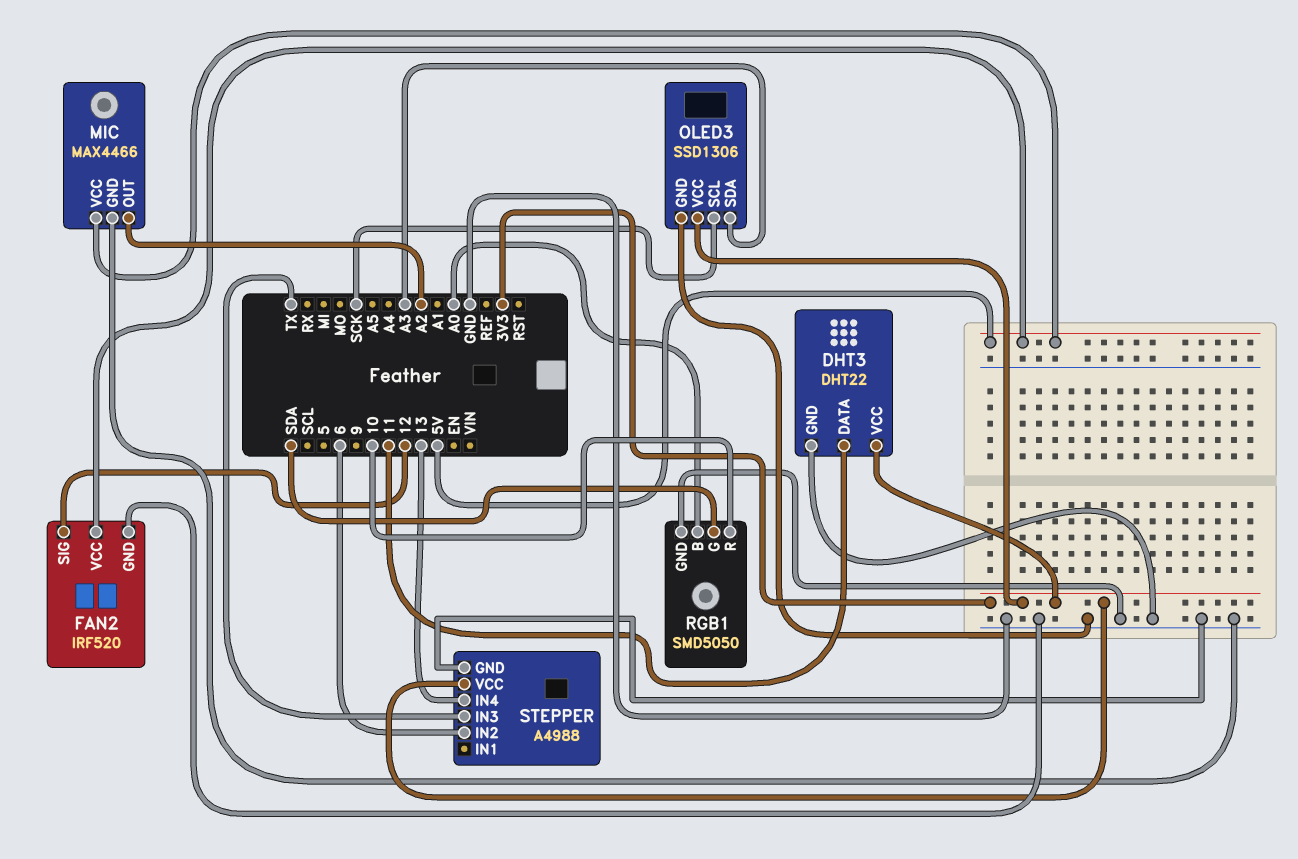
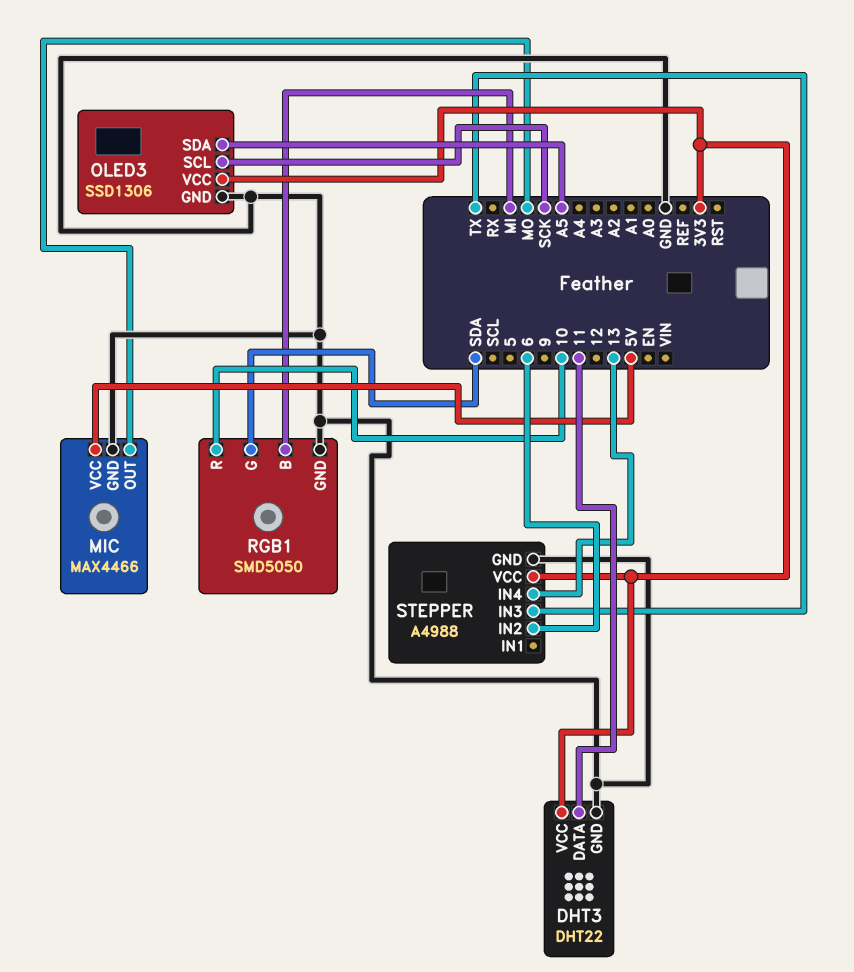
FAN2: IRF520 -> none
FAN2 pin GND: GND -> none
FAN2 pin SIG: 12 -> none
FAN2 pin VCC: 5V -> none
MIC pin OUT: A2 -> MO
OLED3 pin SDA: A3 -> A5
RGB1 pin B: A0 -> MI

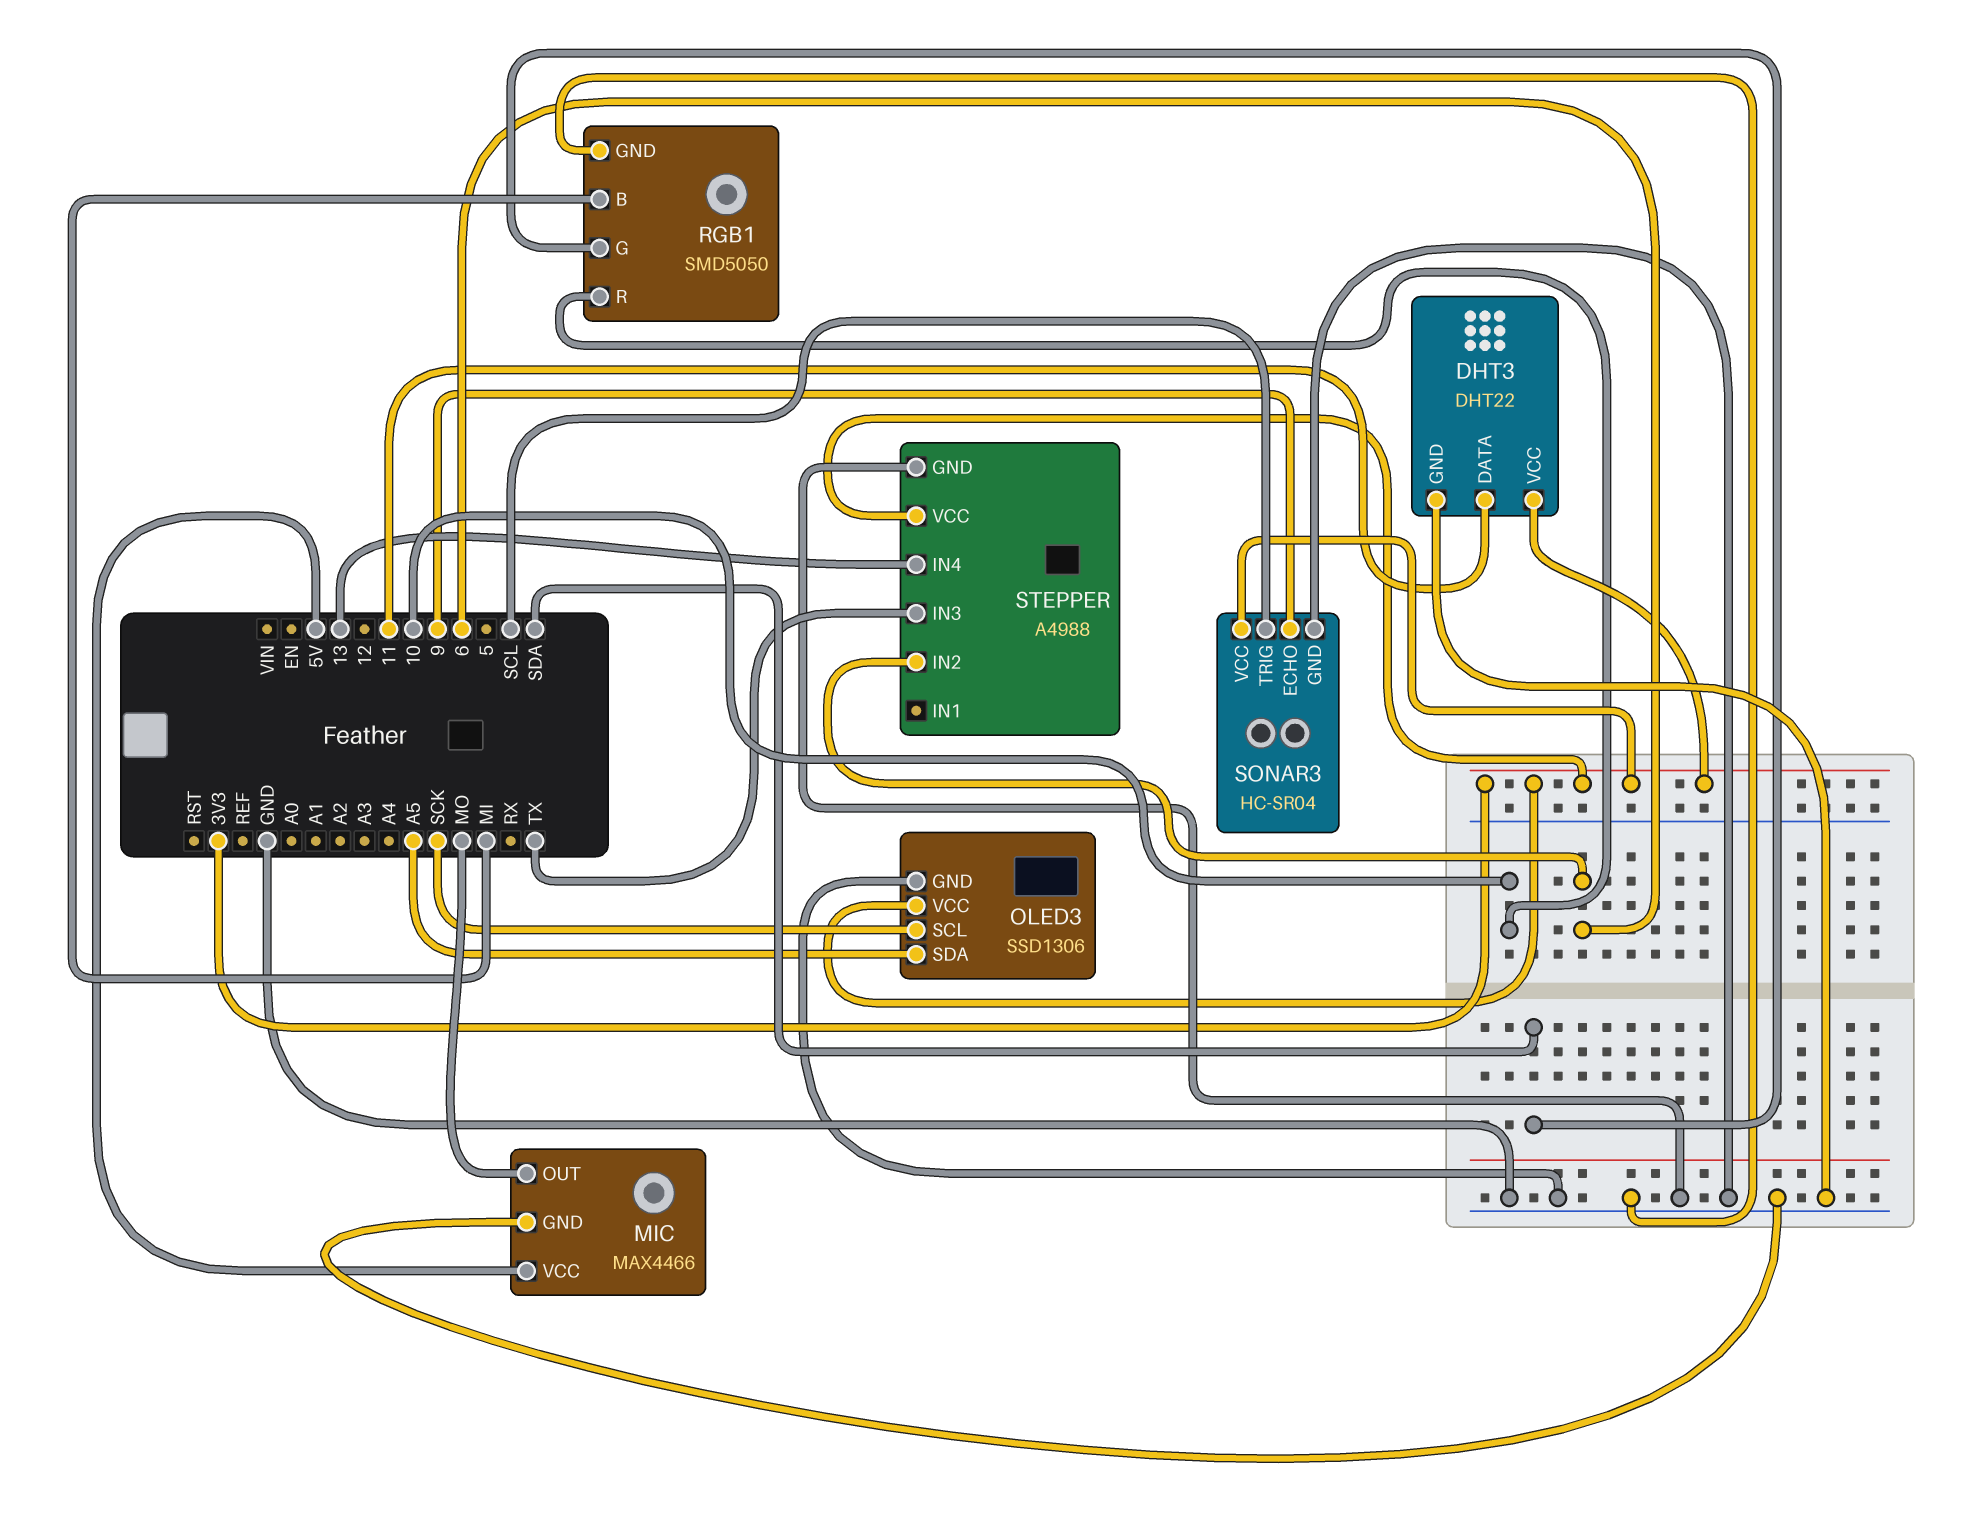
SONAR3: none -> HC-SR04
SONAR3 pin ECHO: none -> 9
SONAR3 pin GND: none -> GND
SONAR3 pin TRIG: none -> SCL
SONAR3 pin VCC: none -> 3V3

